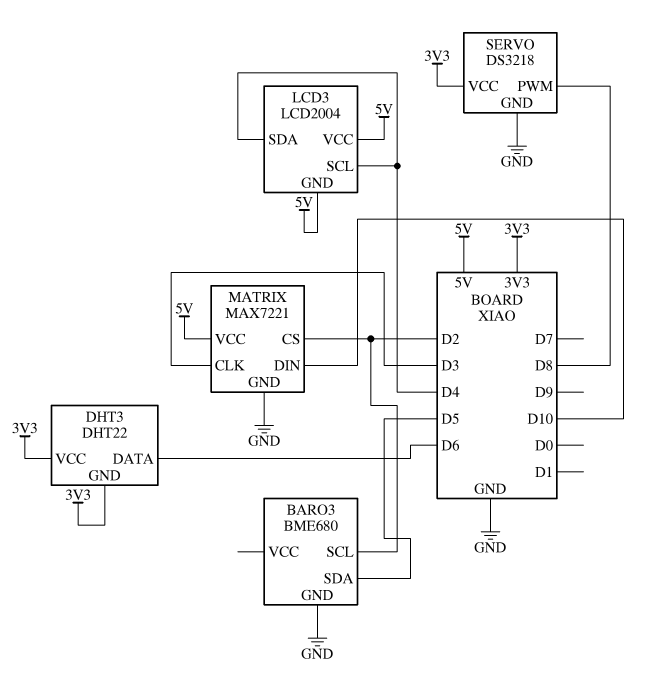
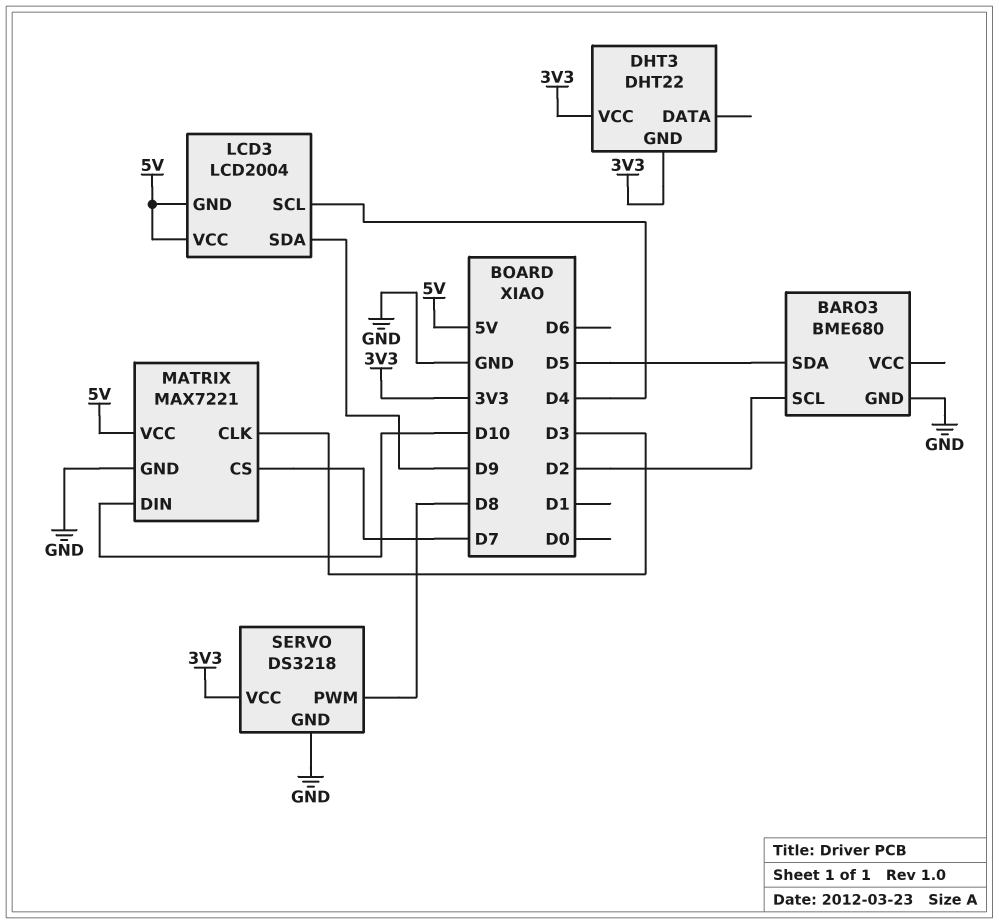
DHT3 pin DATA: D6 -> none
LCD3 pin SDA: D4 -> D9
MATRIX pin CS: D2 -> D7

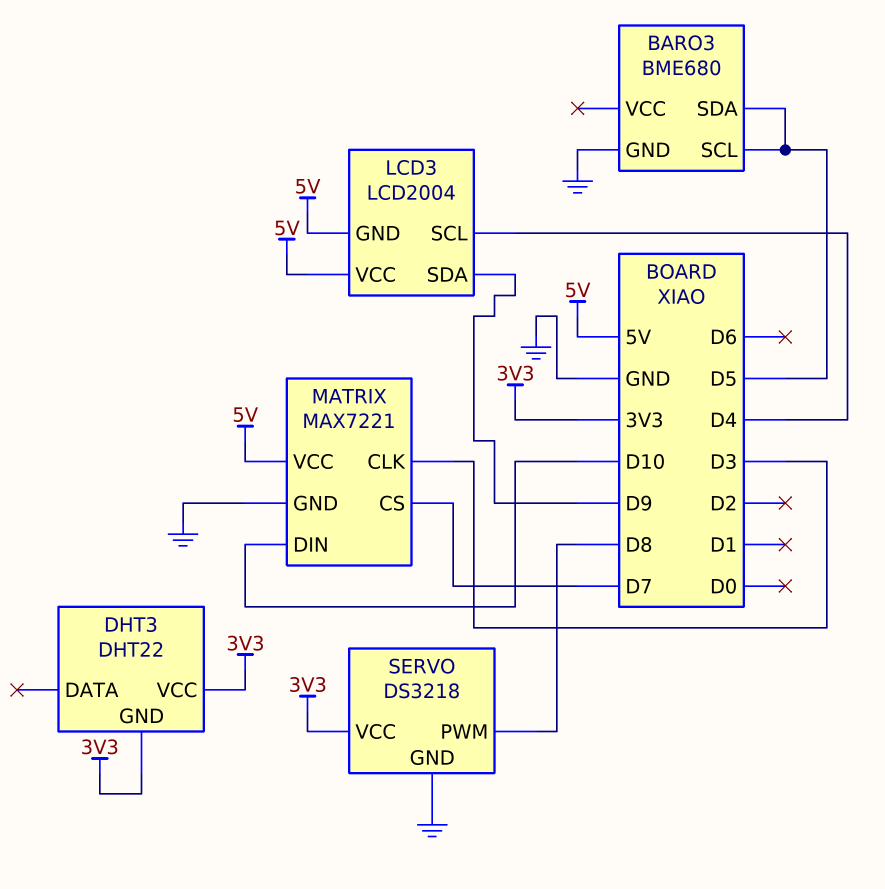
BARO3 pin SCL: D2 -> D5

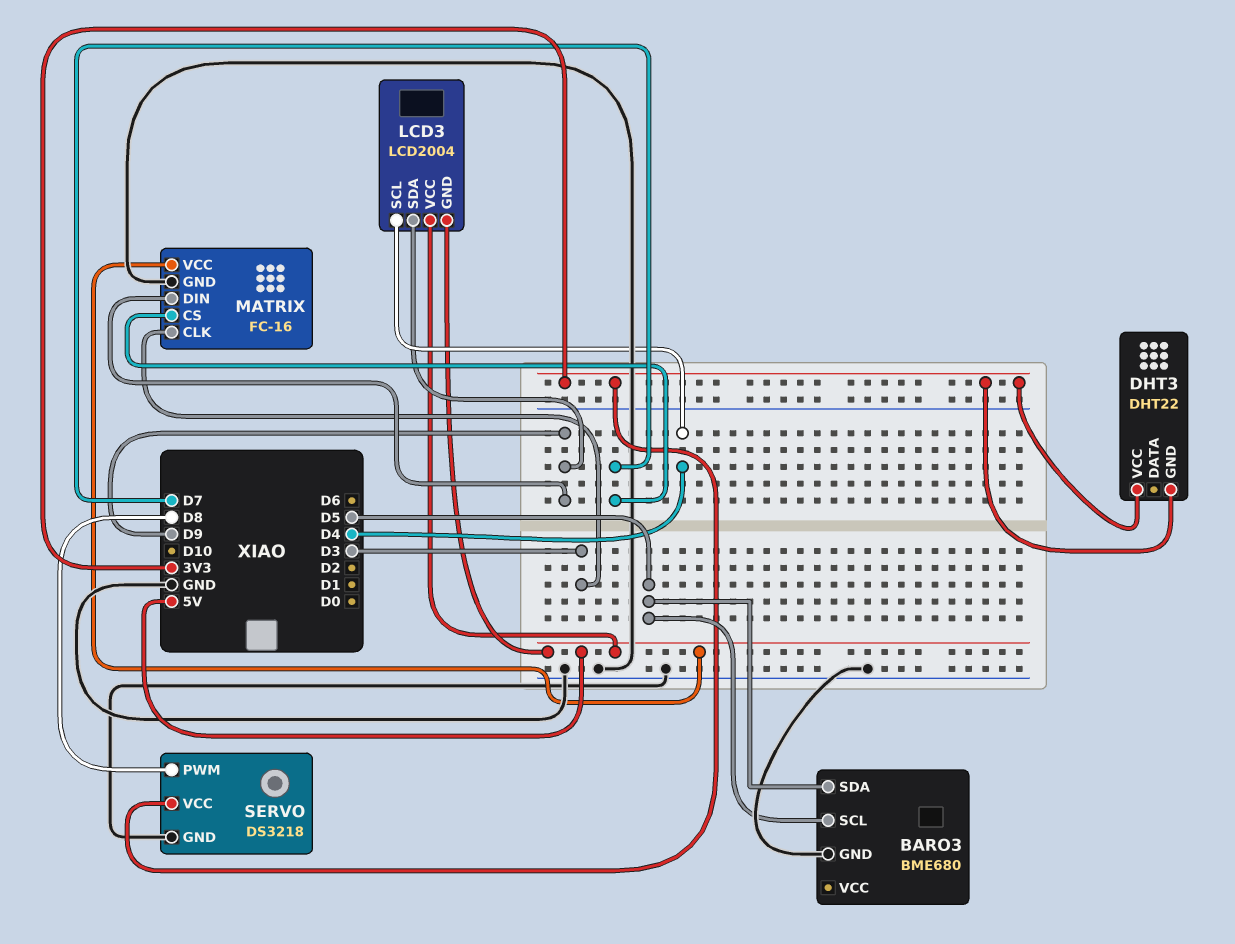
MATRIX: MAX7221 -> FC-16
MATRIX pin DIN: D10 -> D9

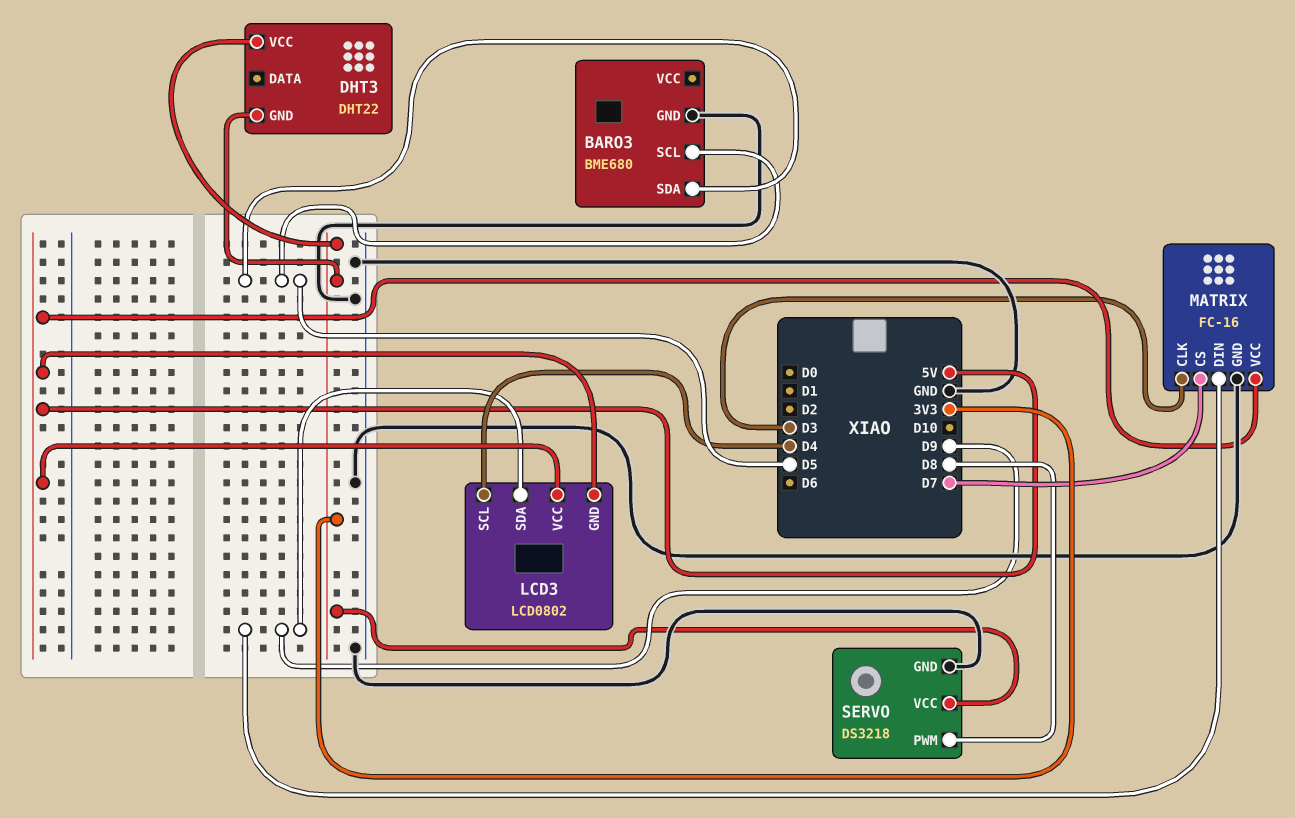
LCD3: LCD2004 -> LCD0802

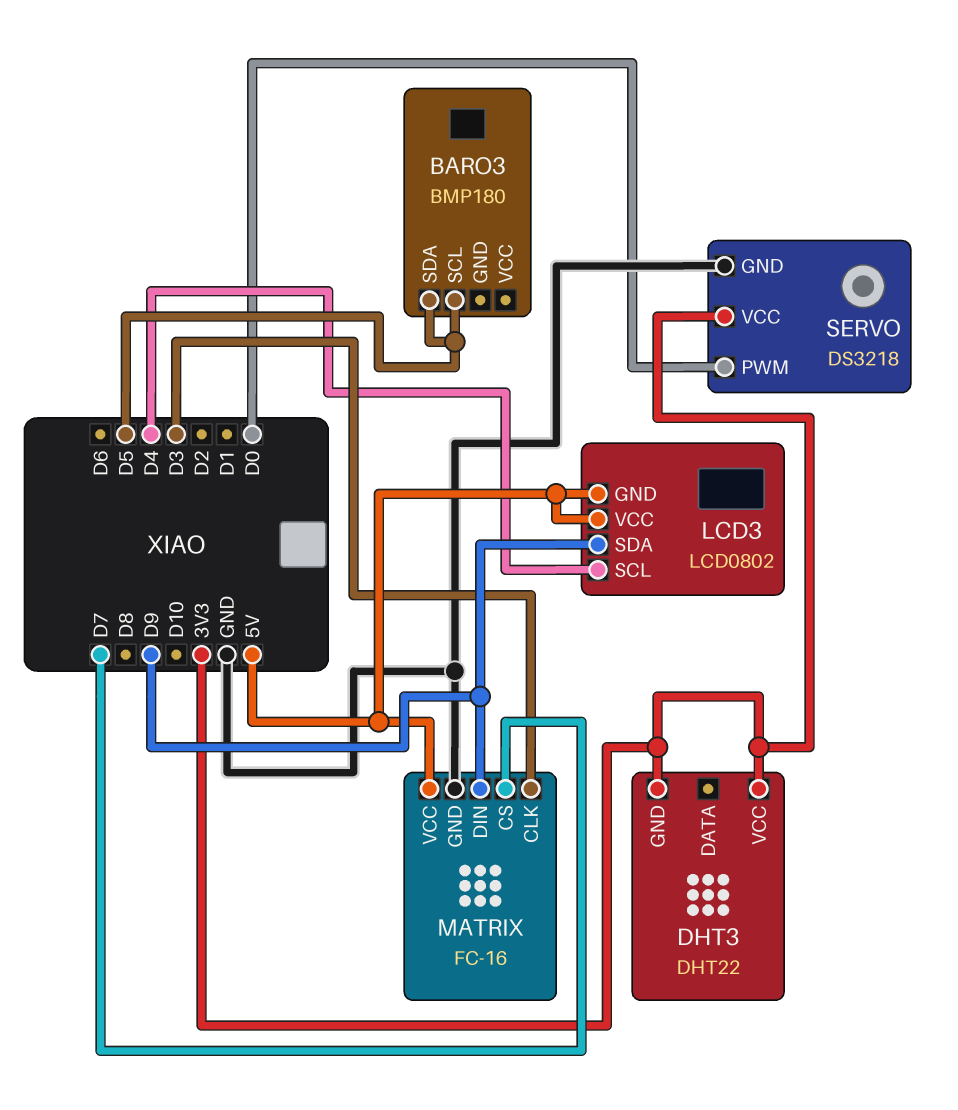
BARO3: BME680 -> BMP180
BARO3 pin GND: GND -> none
SERVO pin PWM: D8 -> D0

